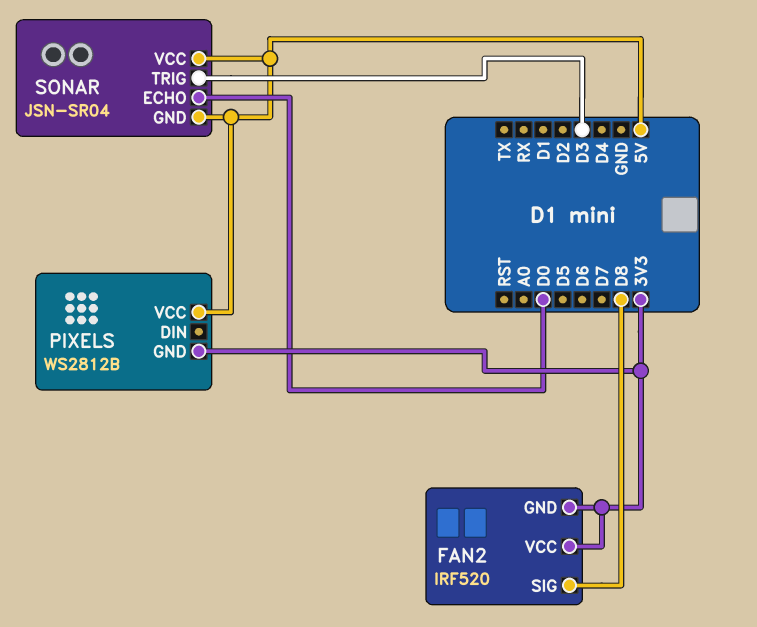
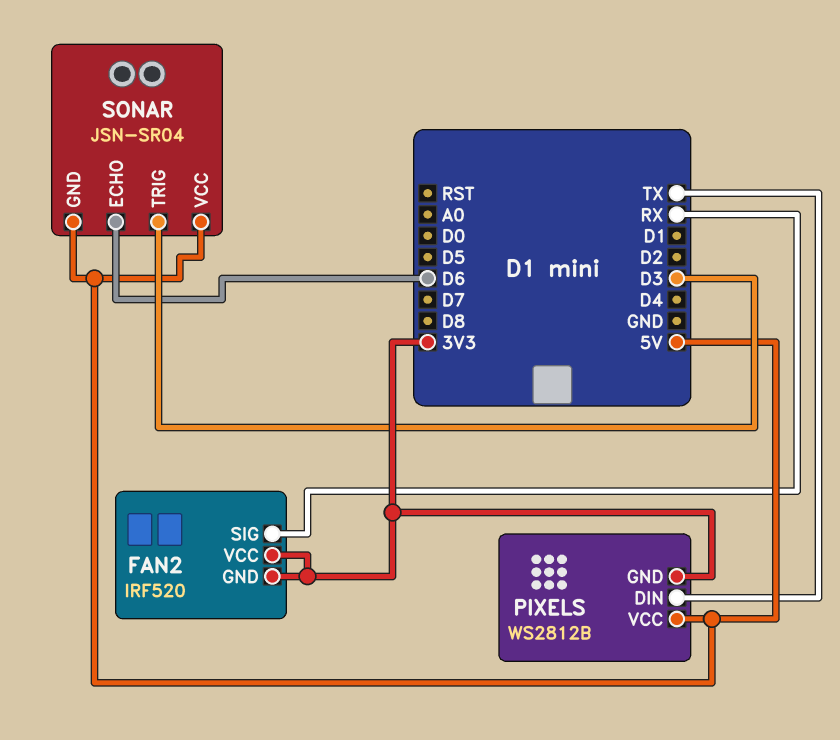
FAN2 pin SIG: D8 -> RX
PIXELS pin DIN: none -> TX
SONAR pin ECHO: D0 -> D6

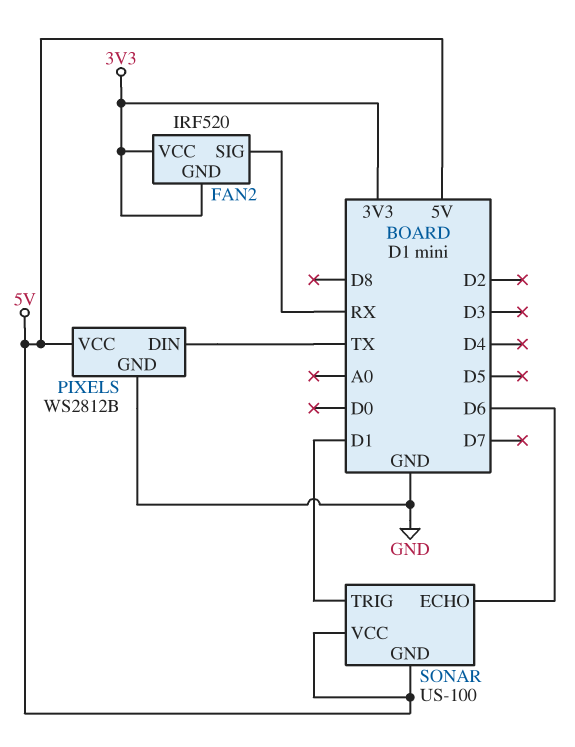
PIXELS pin GND: 3V3 -> GND
SONAR: JSN-SR04 -> US-100
SONAR pin TRIG: D3 -> D1

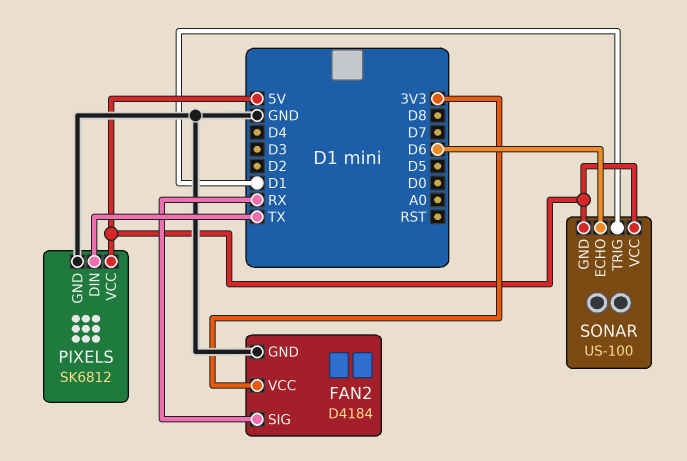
FAN2: IRF520 -> D4184
FAN2 pin GND: 3V3 -> GND
PIXELS: WS2812B -> SK6812

